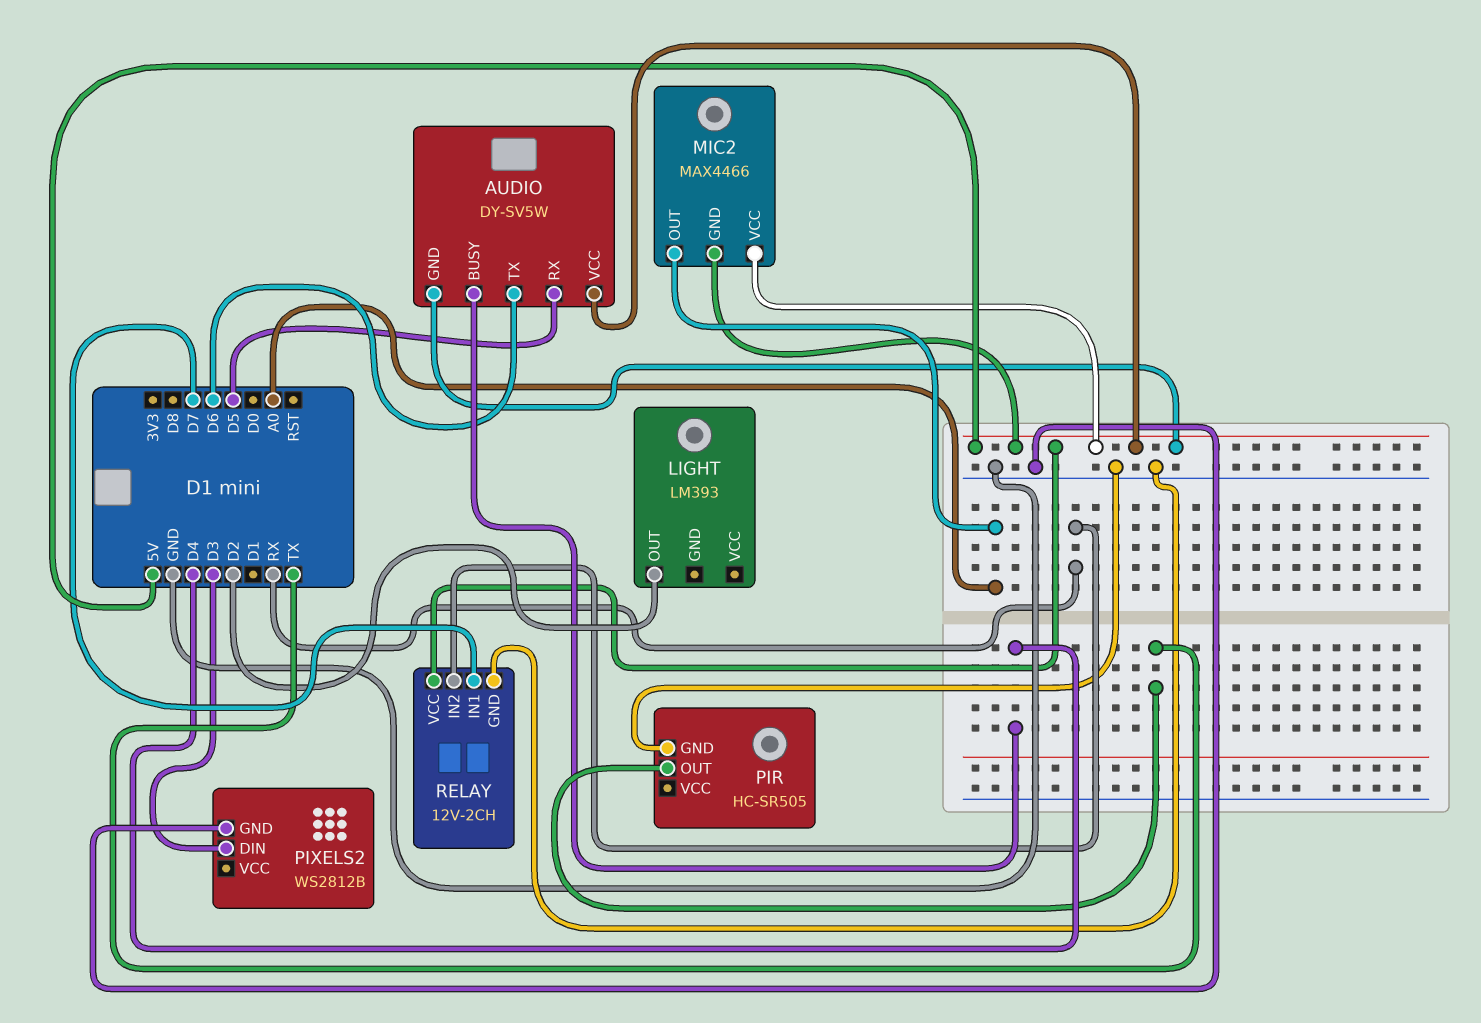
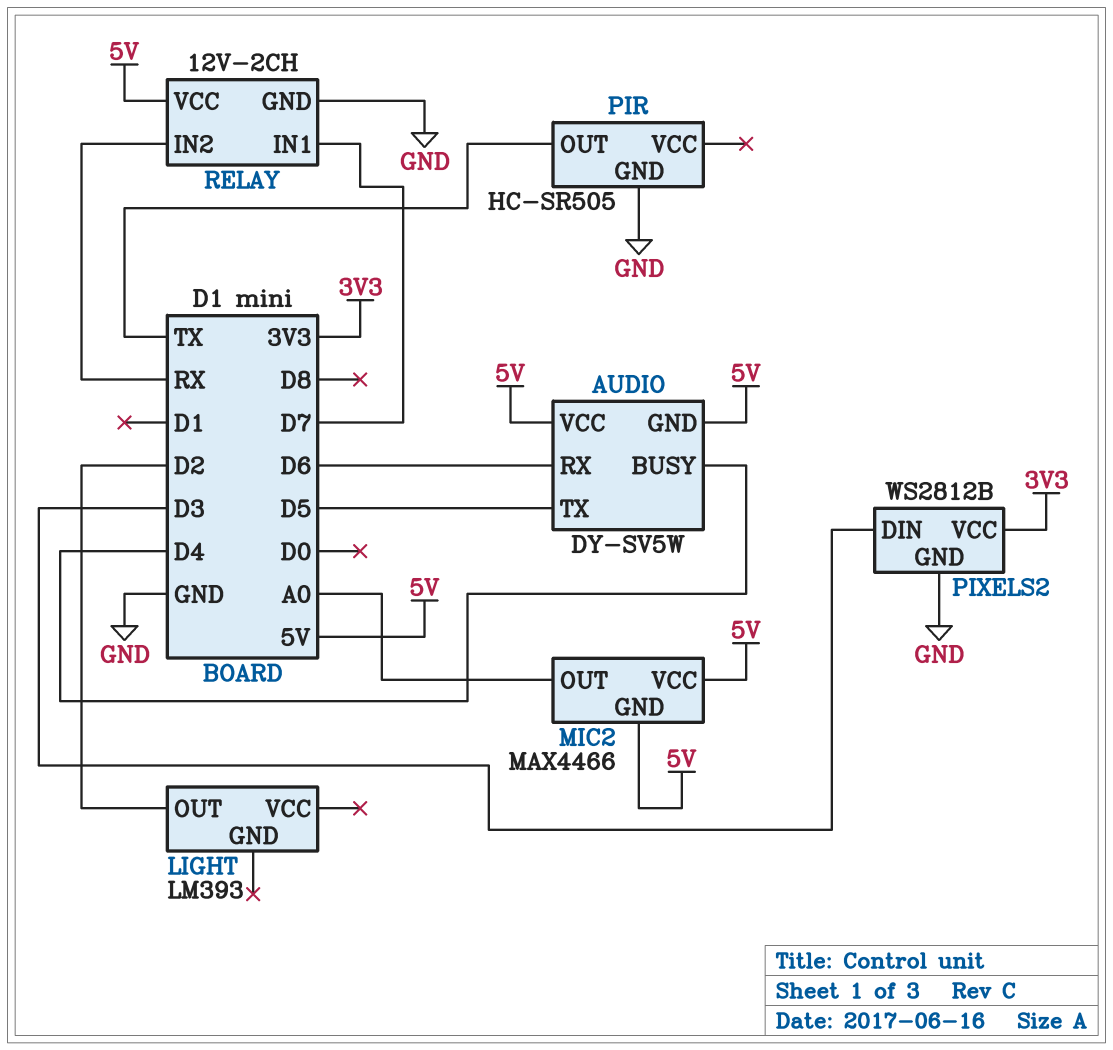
AUDIO pin RX: D5 -> D6
AUDIO pin TX: D6 -> D5
PIXELS2 pin VCC: none -> 3V3

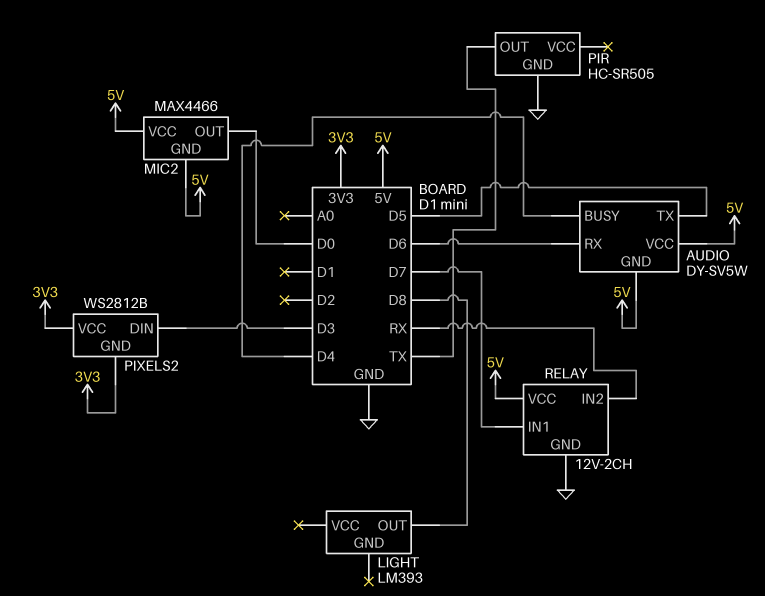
LIGHT pin OUT: D2 -> D8
MIC2 pin OUT: A0 -> D0
PIXELS2 pin GND: GND -> 3V3

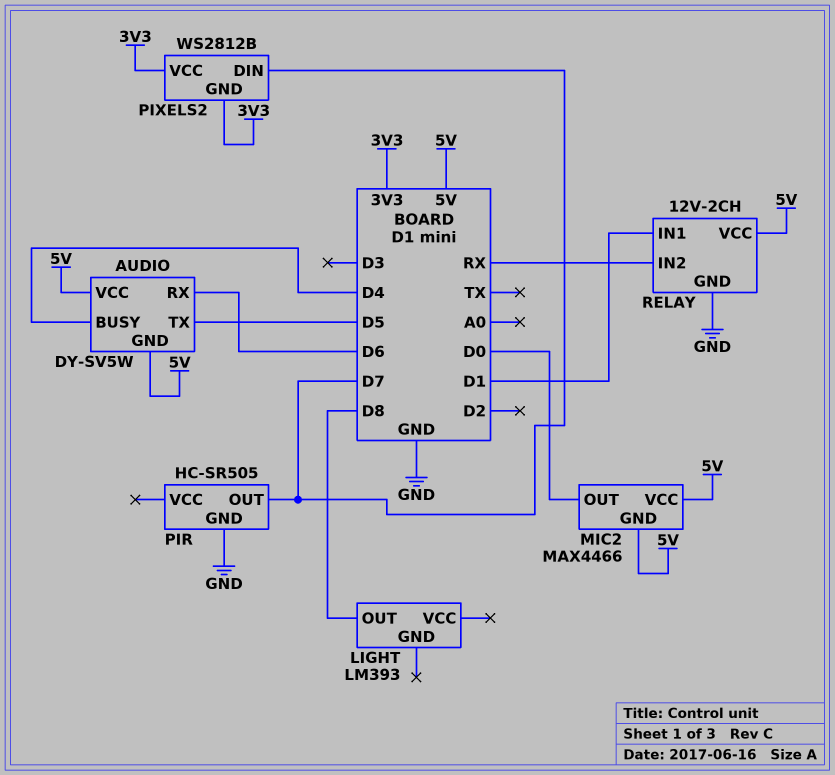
PIR pin OUT: TX -> D7
PIXELS2 pin DIN: D3 -> D7
RELAY pin IN1: D7 -> D1

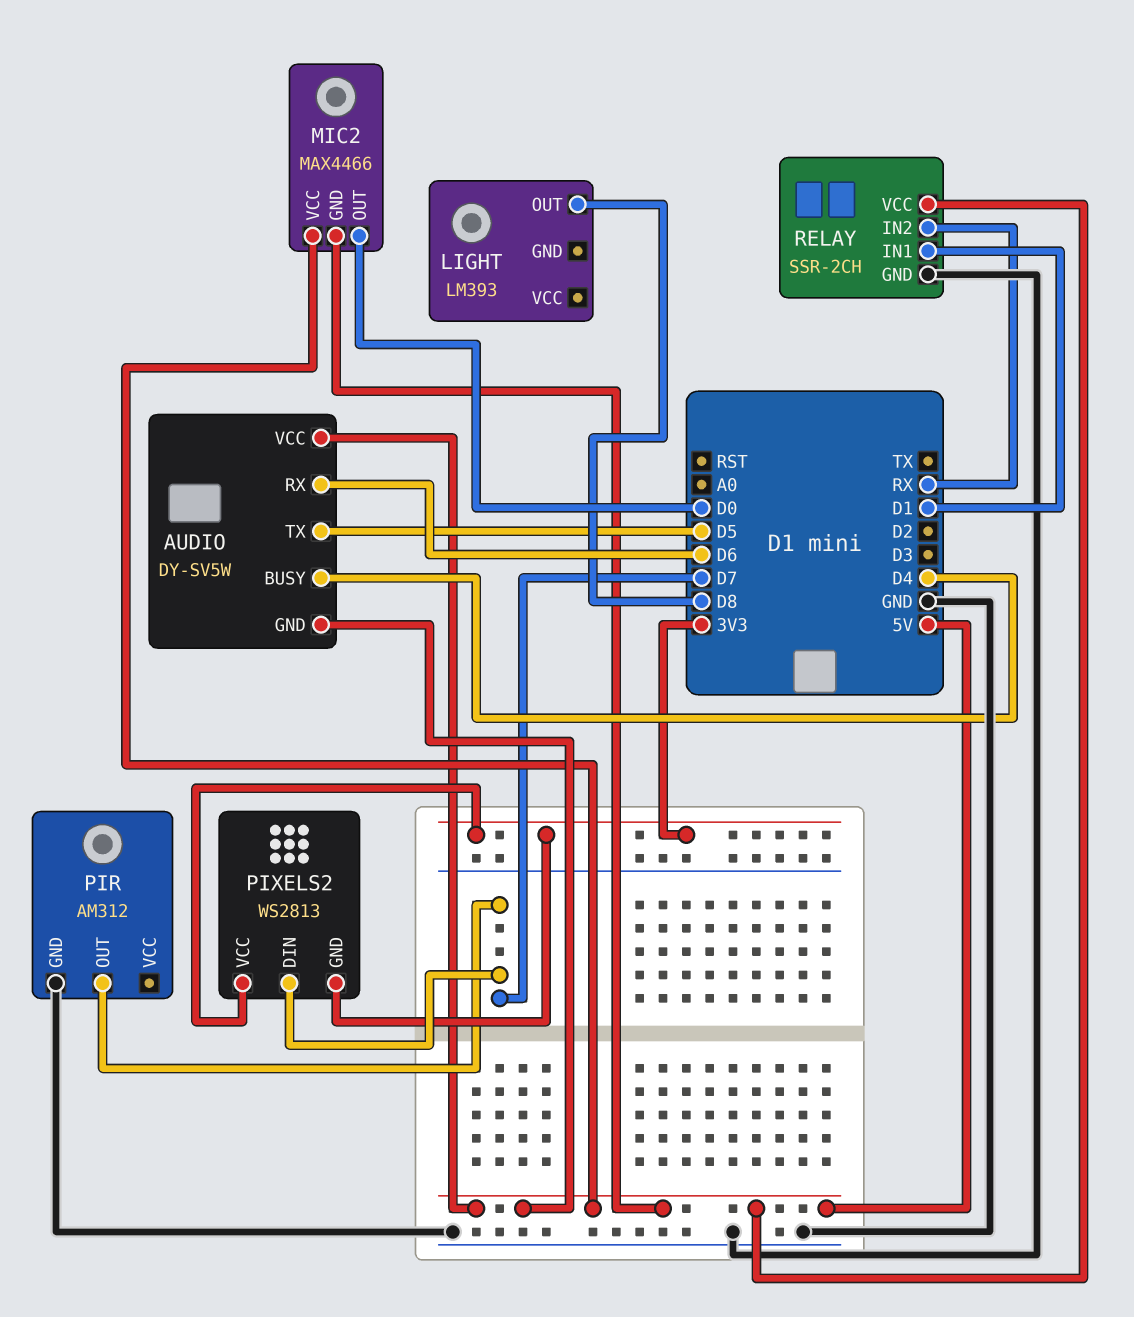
PIR: HC-SR505 -> AM312
PIXELS2: WS2812B -> WS2813
RELAY: 12V-2CH -> SSR-2CH

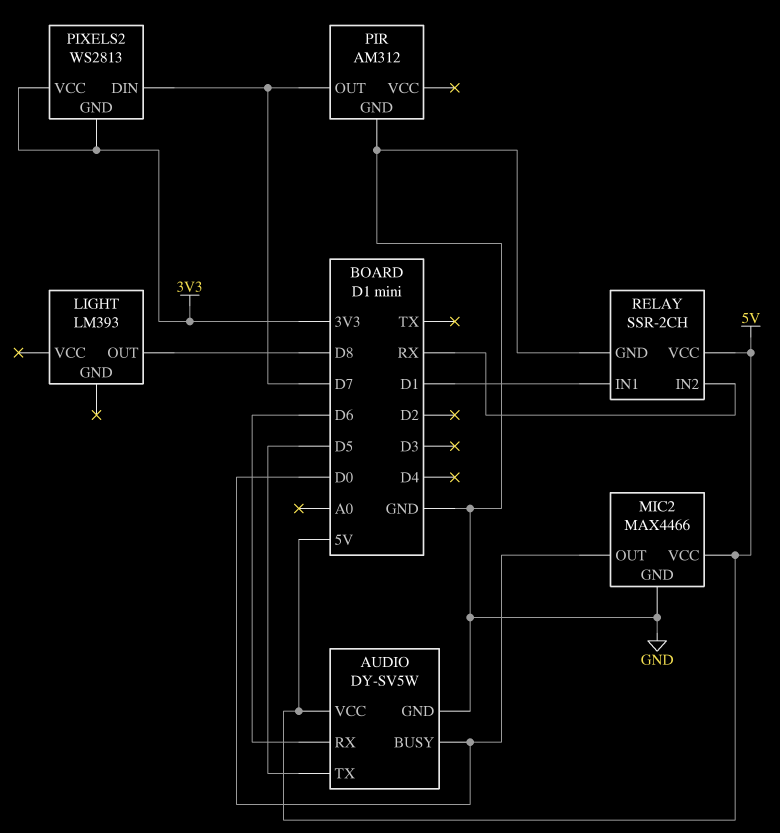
AUDIO pin BUSY: D4 -> D0
AUDIO pin GND: 5V -> GND
MIC2 pin GND: 5V -> GND

